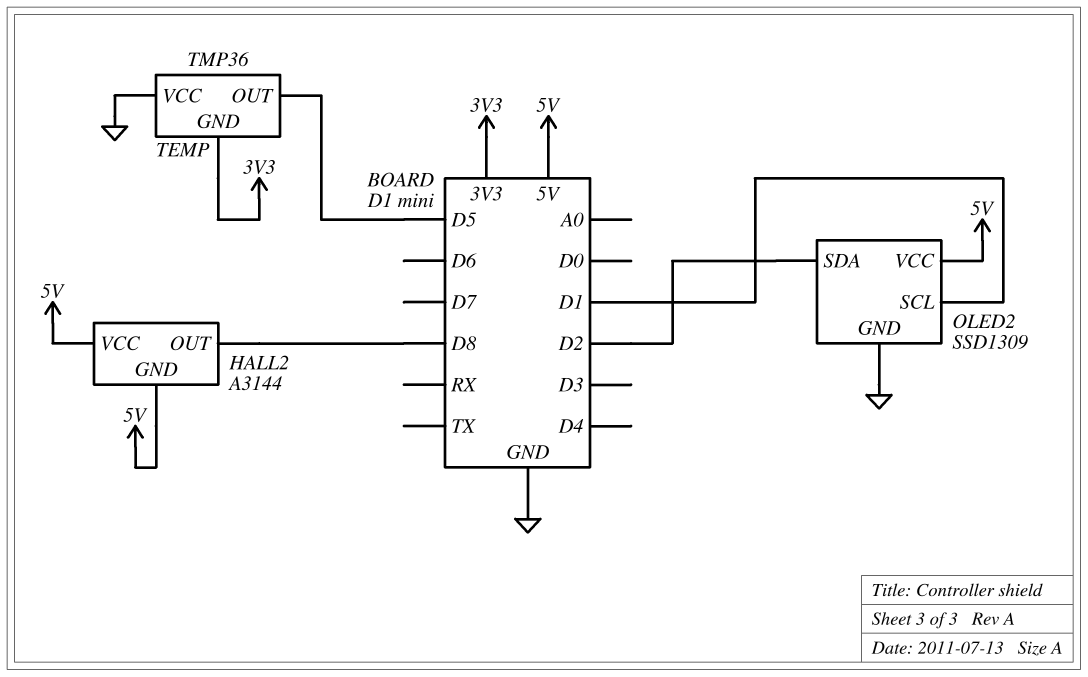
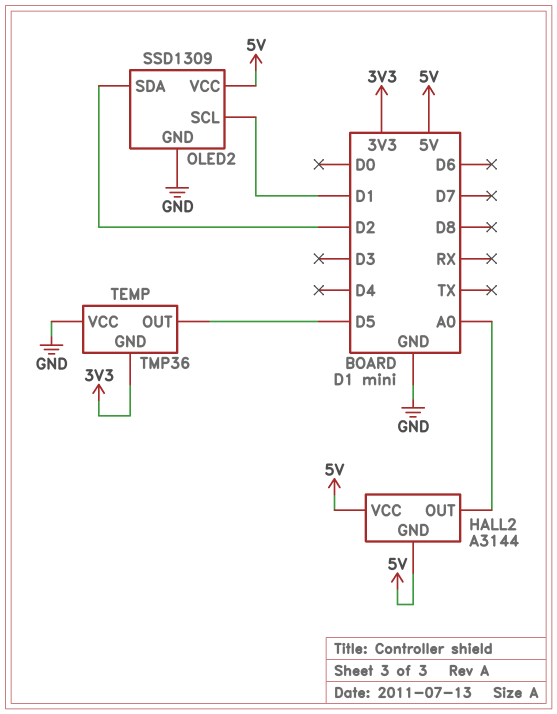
HALL2 pin OUT: D8 -> A0

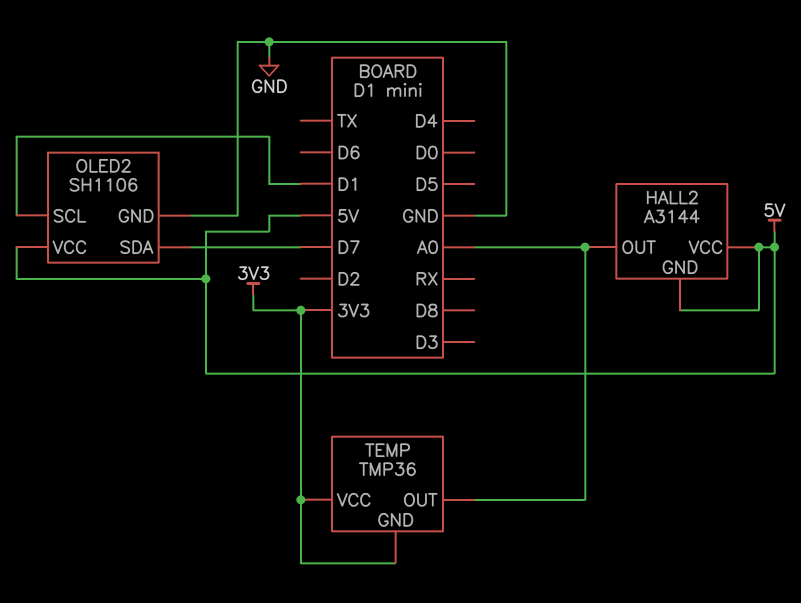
OLED2: SSD1309 -> SH1106
OLED2 pin SDA: D2 -> D7
TEMP pin OUT: D5 -> A0
TEMP pin VCC: GND -> 3V3

